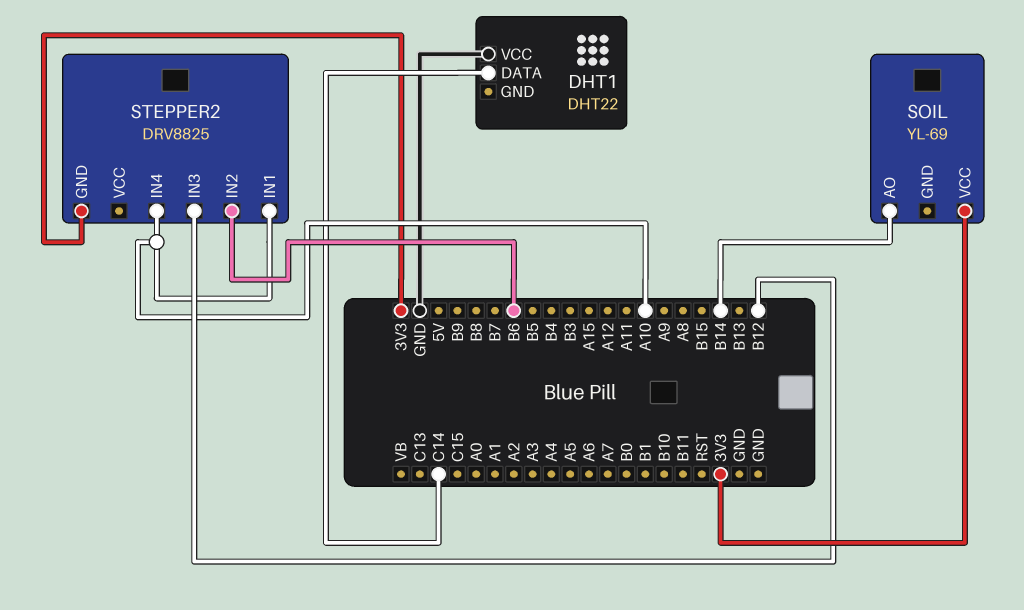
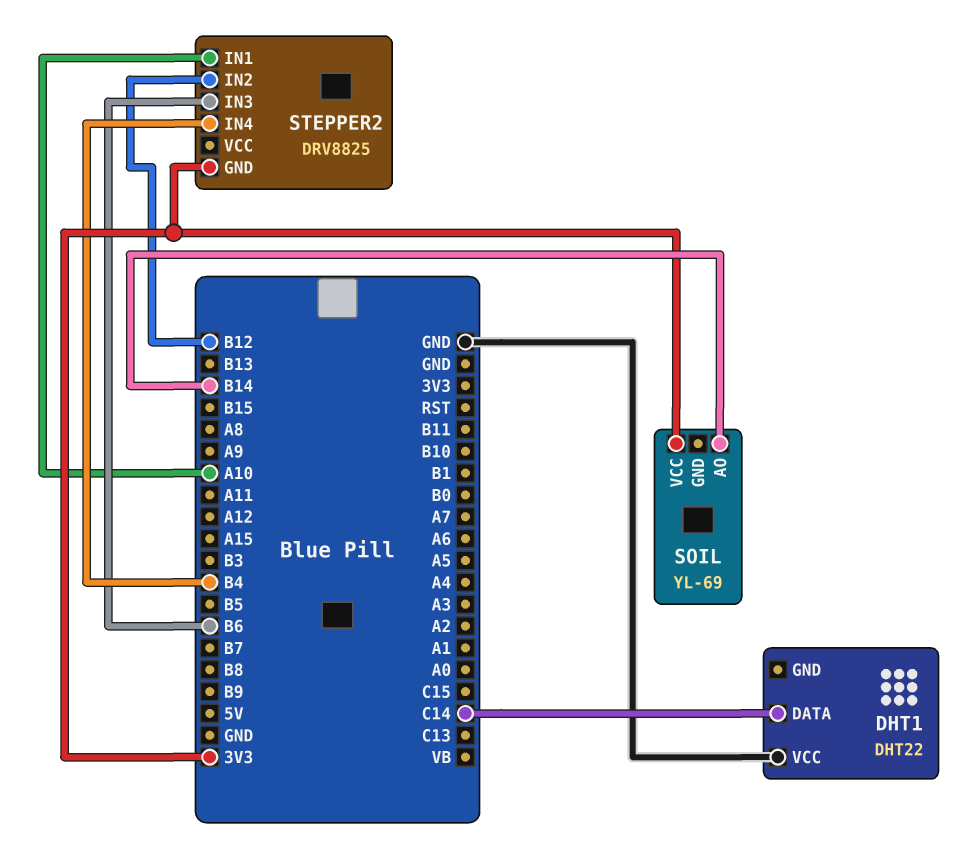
STEPPER2 pin IN2: B6 -> B12
STEPPER2 pin IN3: B12 -> B6
STEPPER2 pin IN4: A10 -> B4

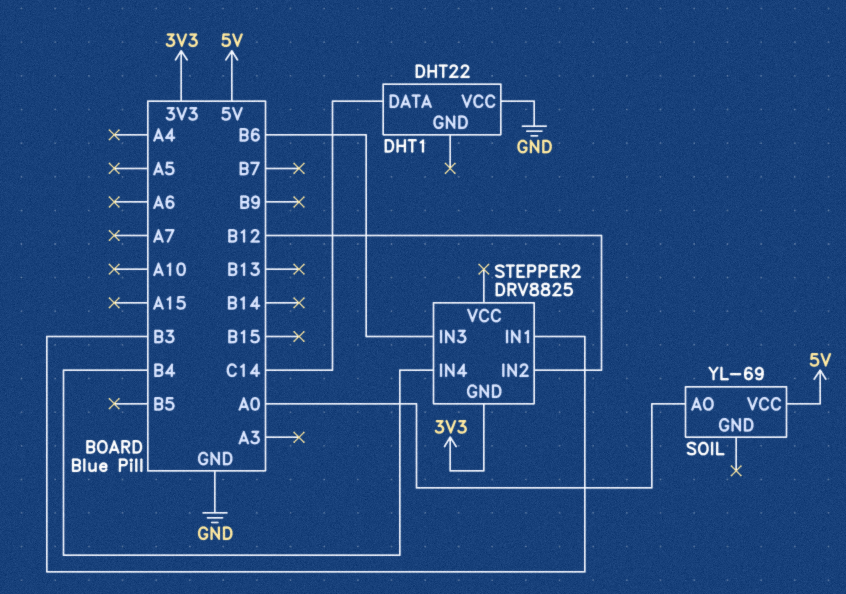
SOIL pin AO: B14 -> A0
SOIL pin VCC: 3V3 -> 5V
STEPPER2 pin IN1: A10 -> B3

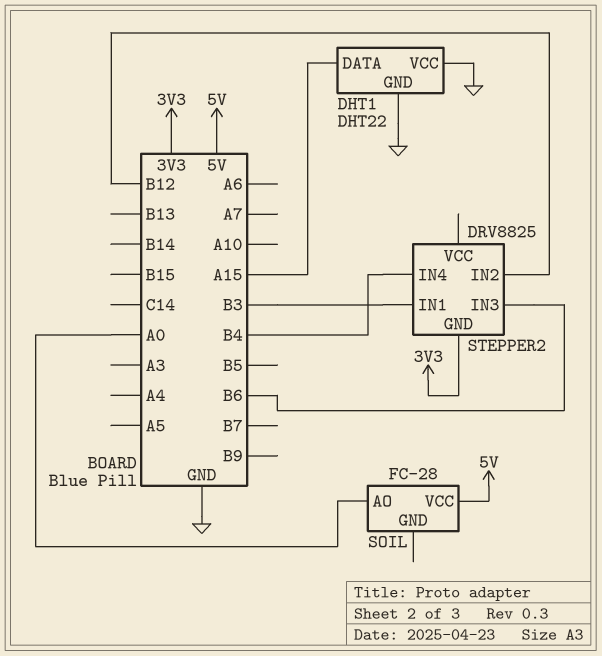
DHT1 pin DATA: C14 -> A15
DHT1 pin GND: none -> GND
SOIL: YL-69 -> FC-28

